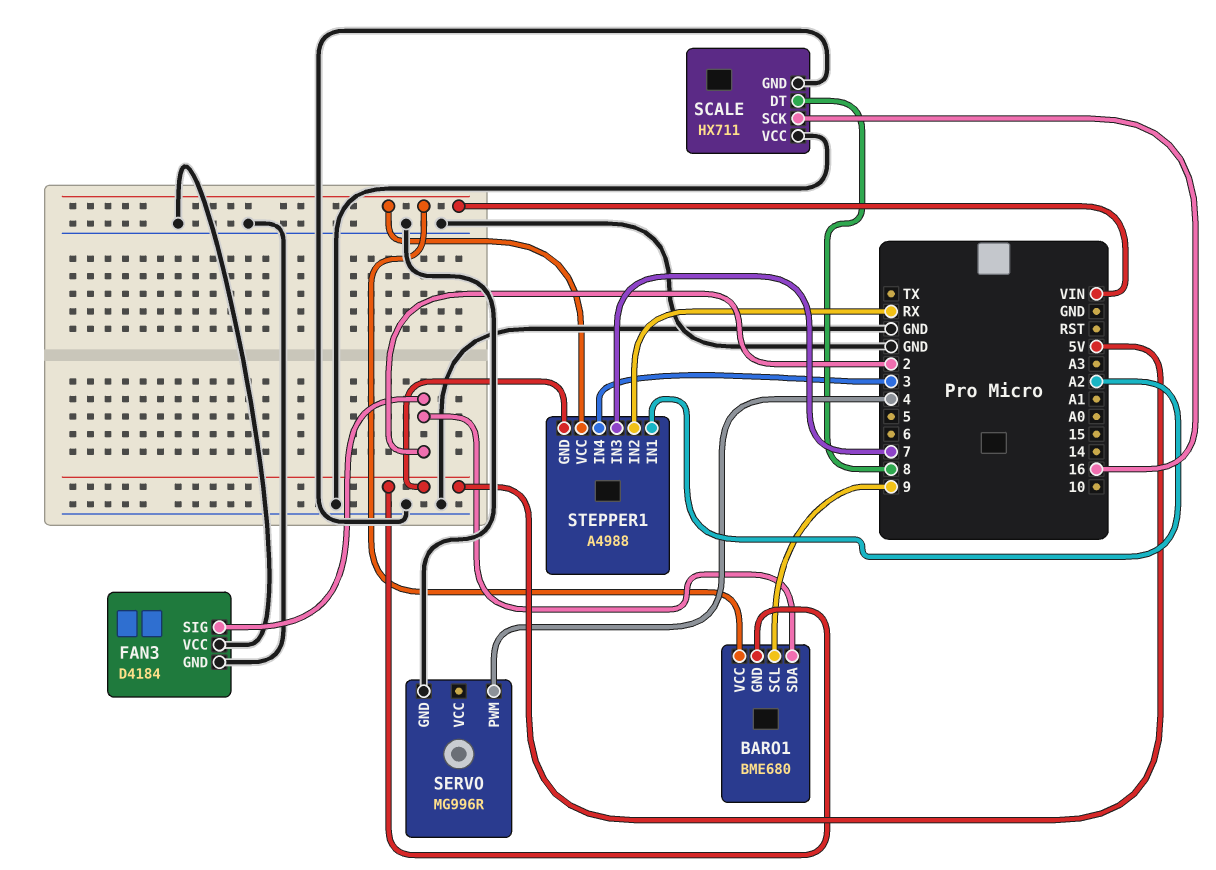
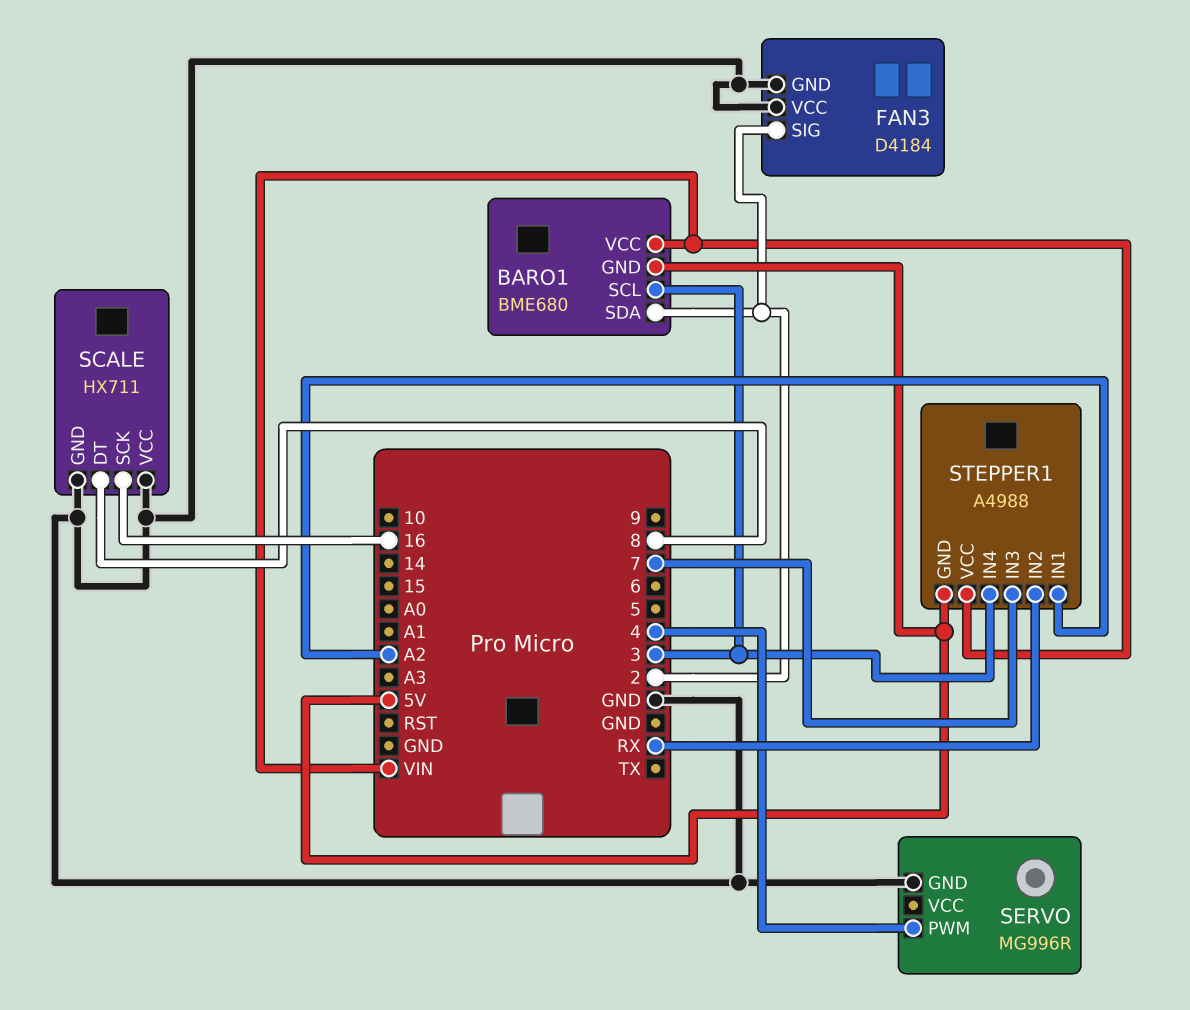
BARO1 pin SCL: 9 -> 3

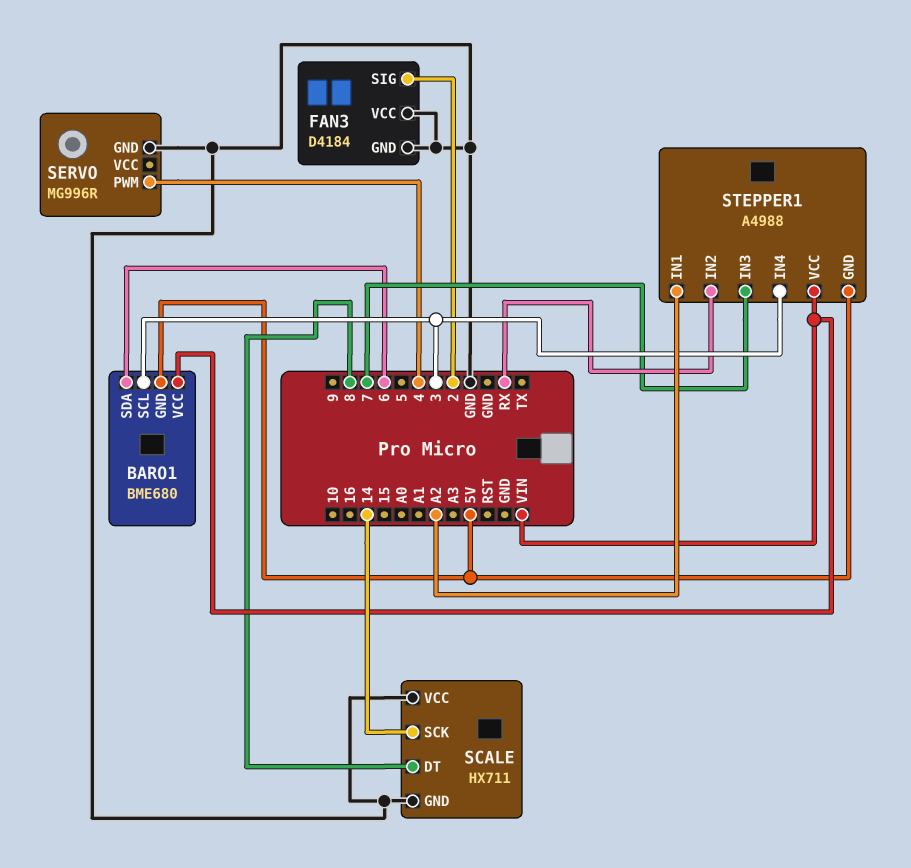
BARO1 pin SDA: 2 -> 6
SCALE pin SCK: 16 -> 14

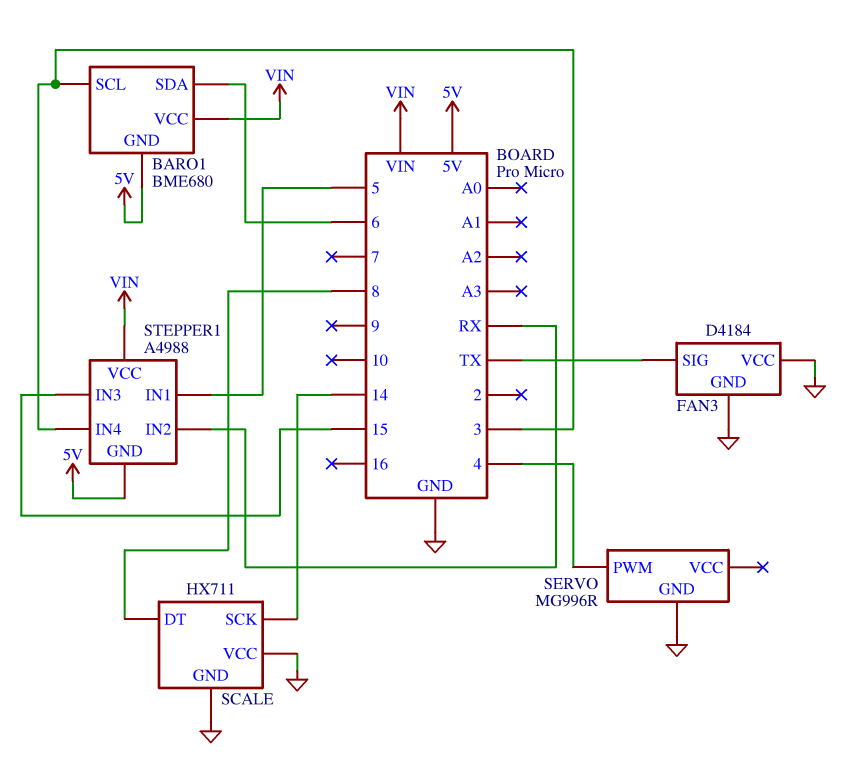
FAN3 pin SIG: 2 -> TX
STEPPER1 pin IN1: A2 -> 5
STEPPER1 pin IN3: 7 -> 15

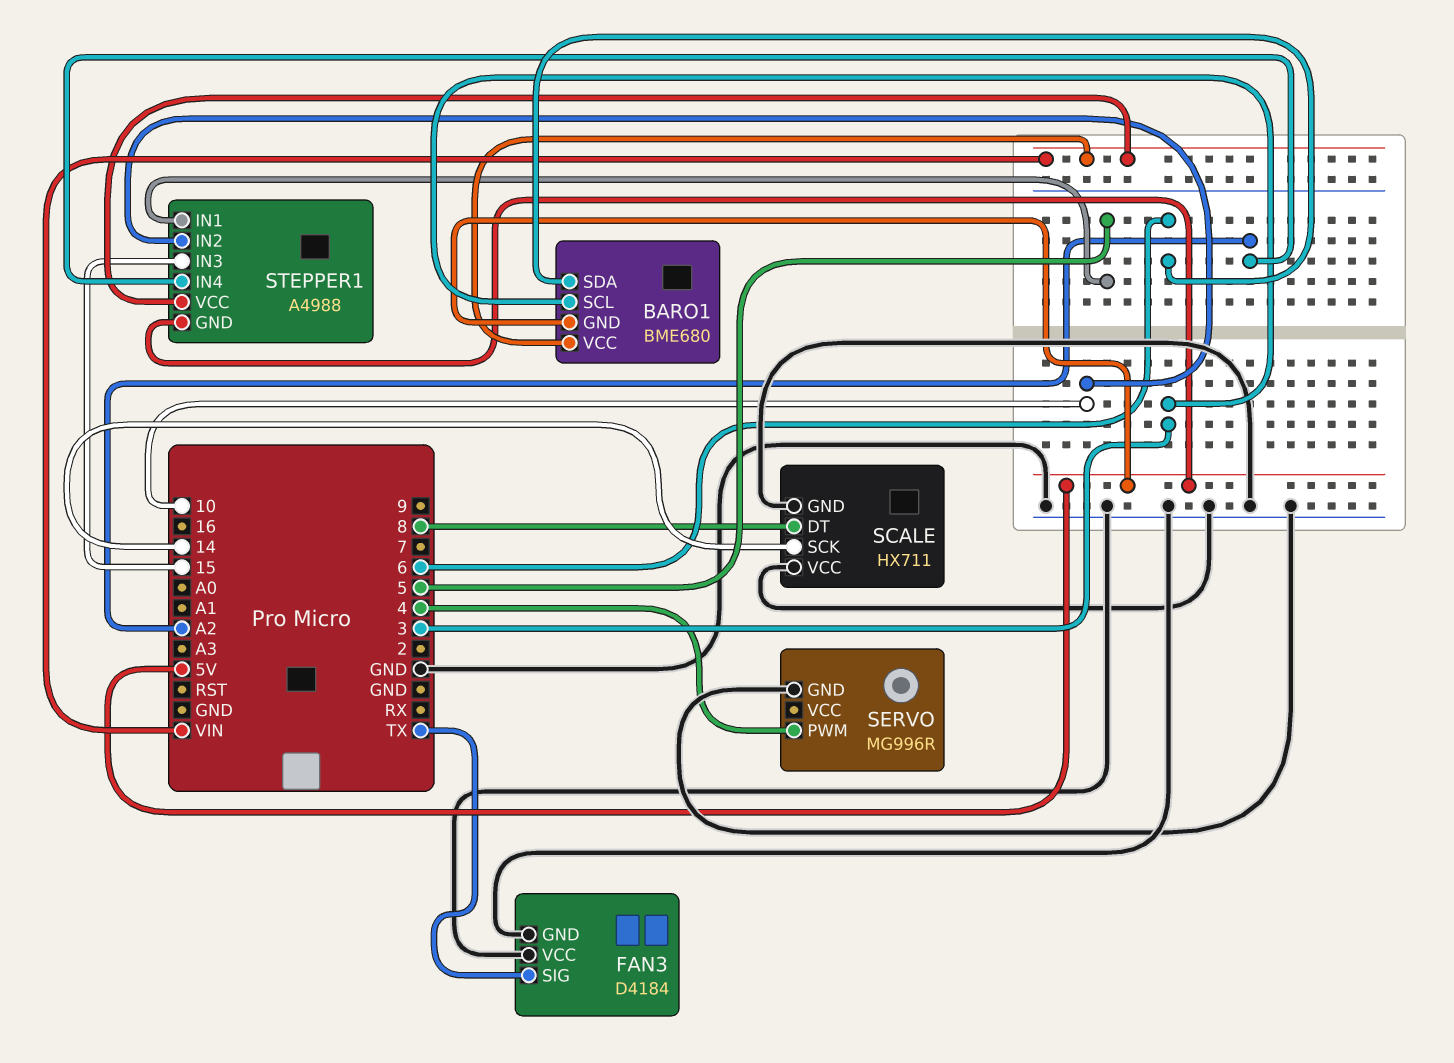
STEPPER1 pin IN2: RX -> 10
STEPPER1 pin IN4: 3 -> A2

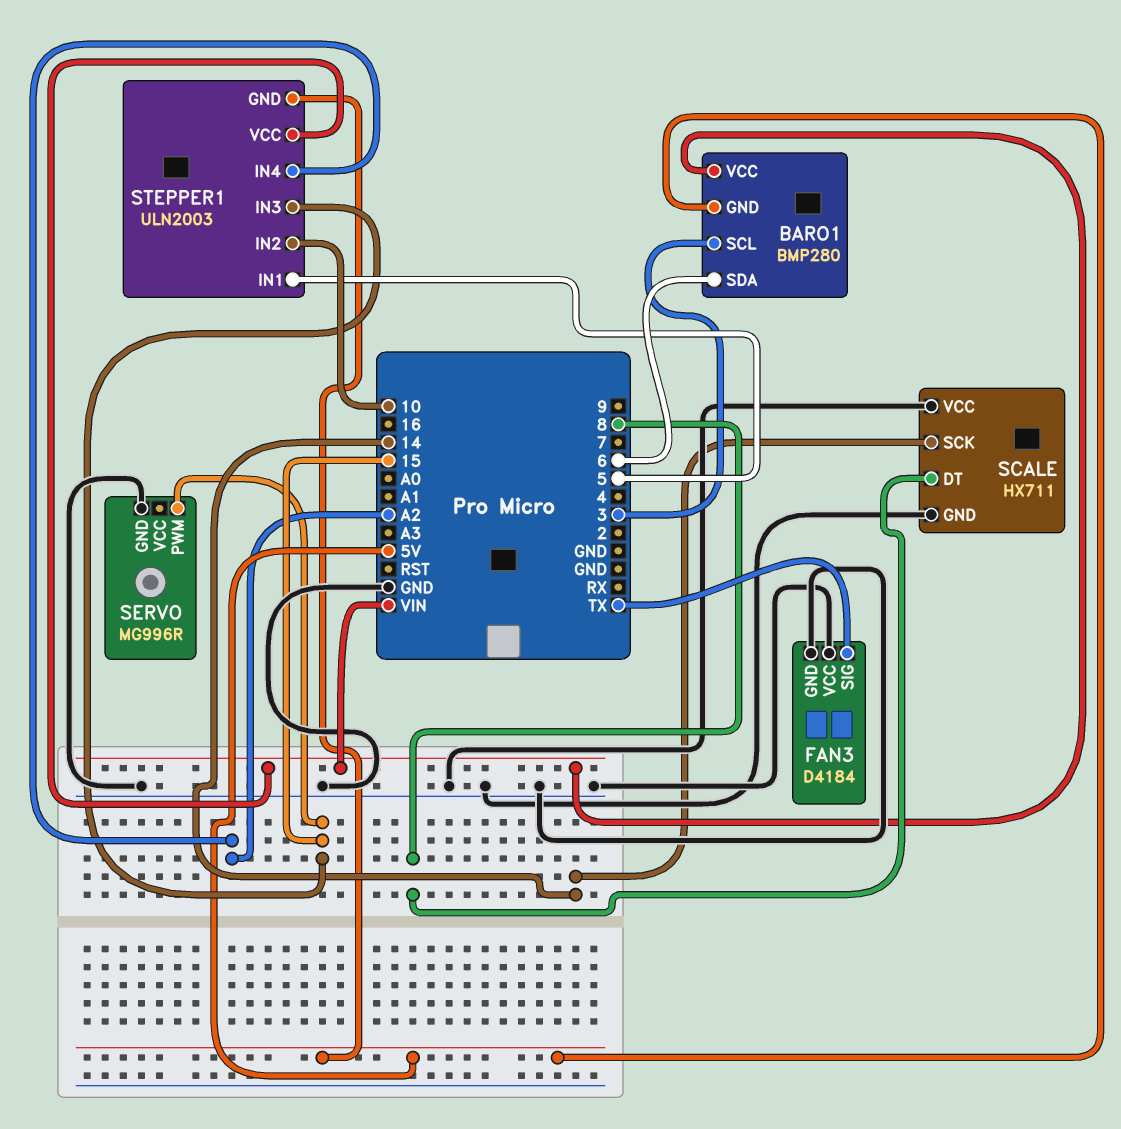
BARO1: BME680 -> BMP280
SERVO pin PWM: 4 -> 15
STEPPER1: A4988 -> ULN2003

